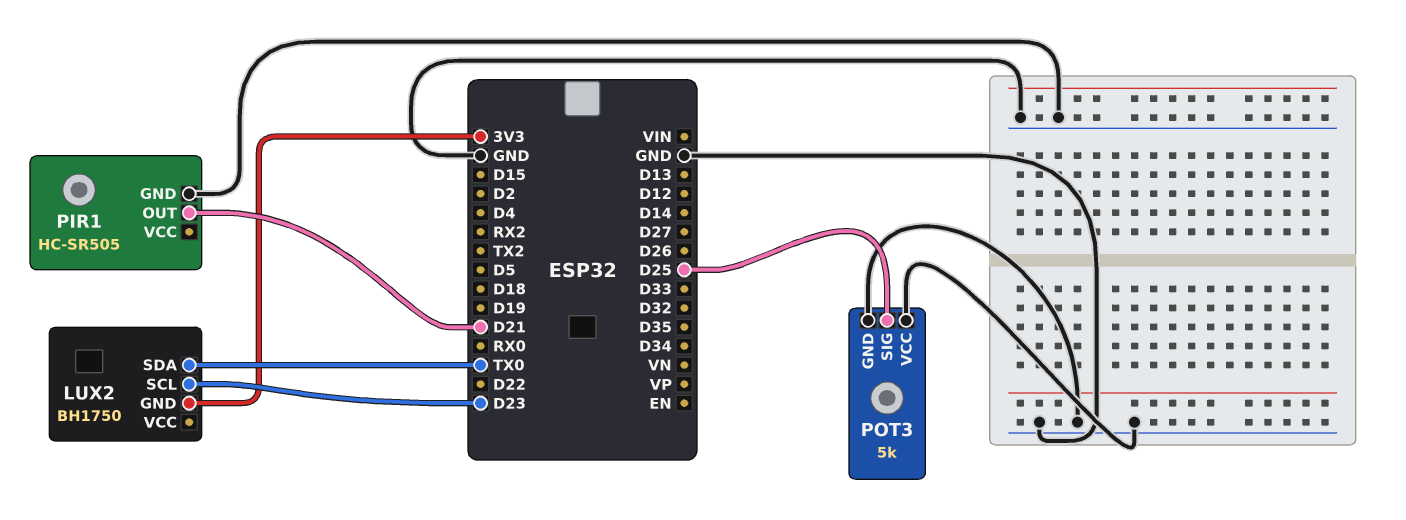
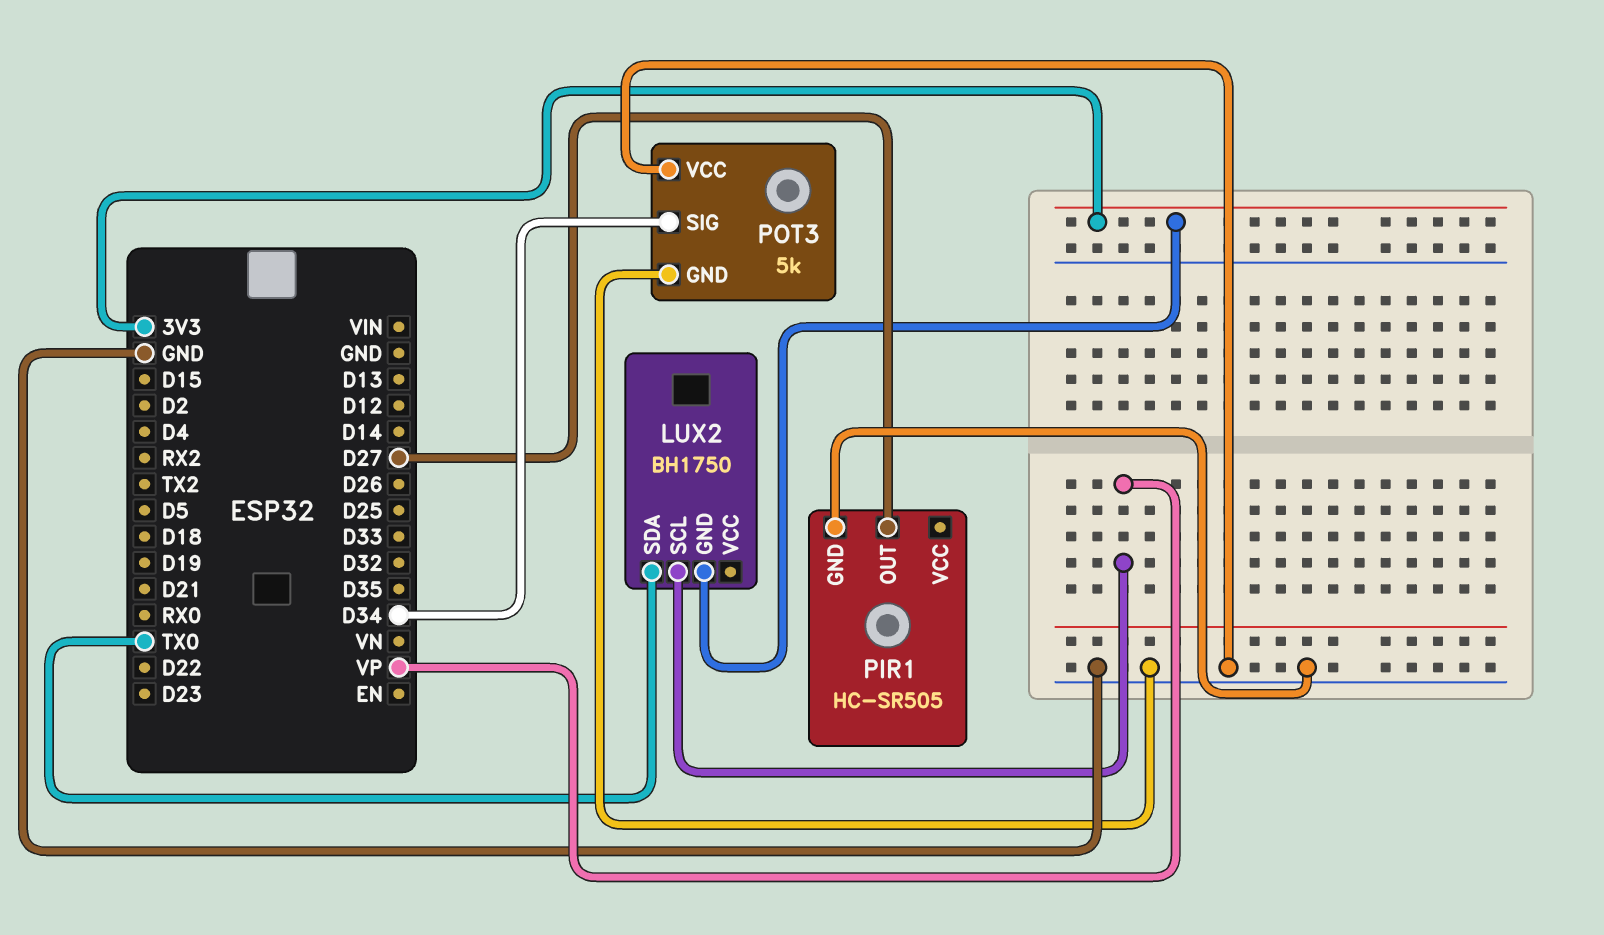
LUX2 pin SCL: D23 -> VP
PIR1 pin OUT: D21 -> D27
POT3 pin SIG: D25 -> D34

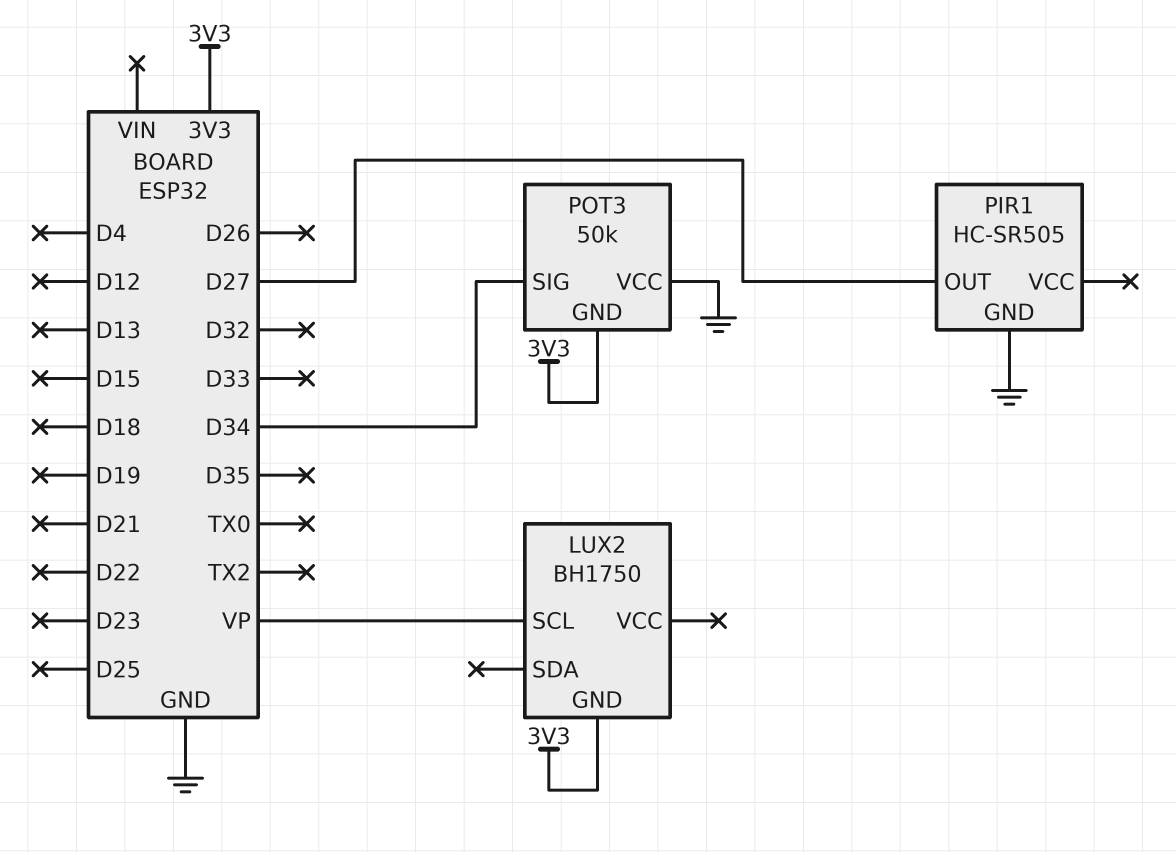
LUX2 pin SDA: TX0 -> none
POT3: 5k -> 50k
POT3 pin GND: GND -> 3V3

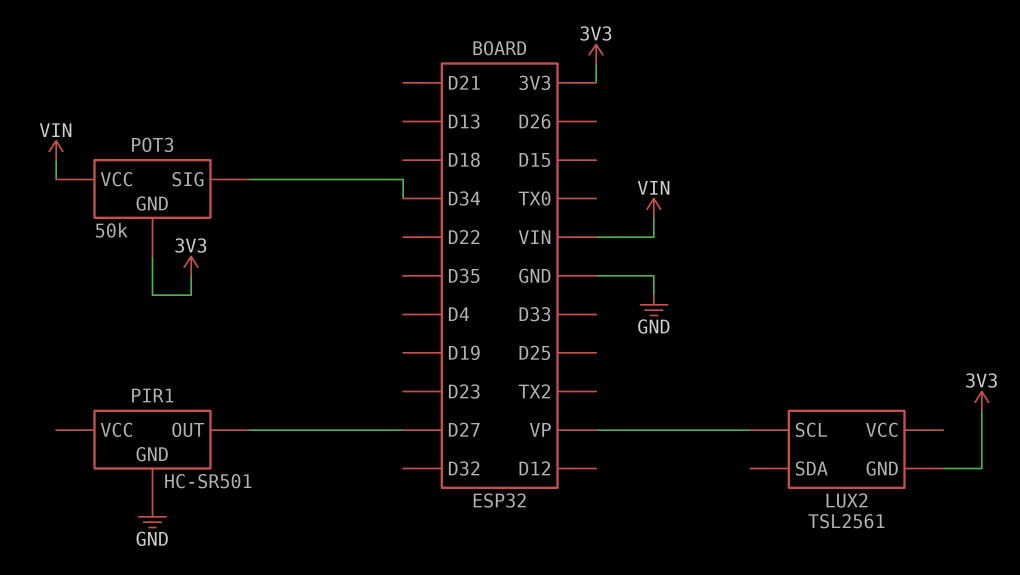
LUX2: BH1750 -> TSL2561
PIR1: HC-SR505 -> HC-SR501
POT3 pin VCC: GND -> VIN

